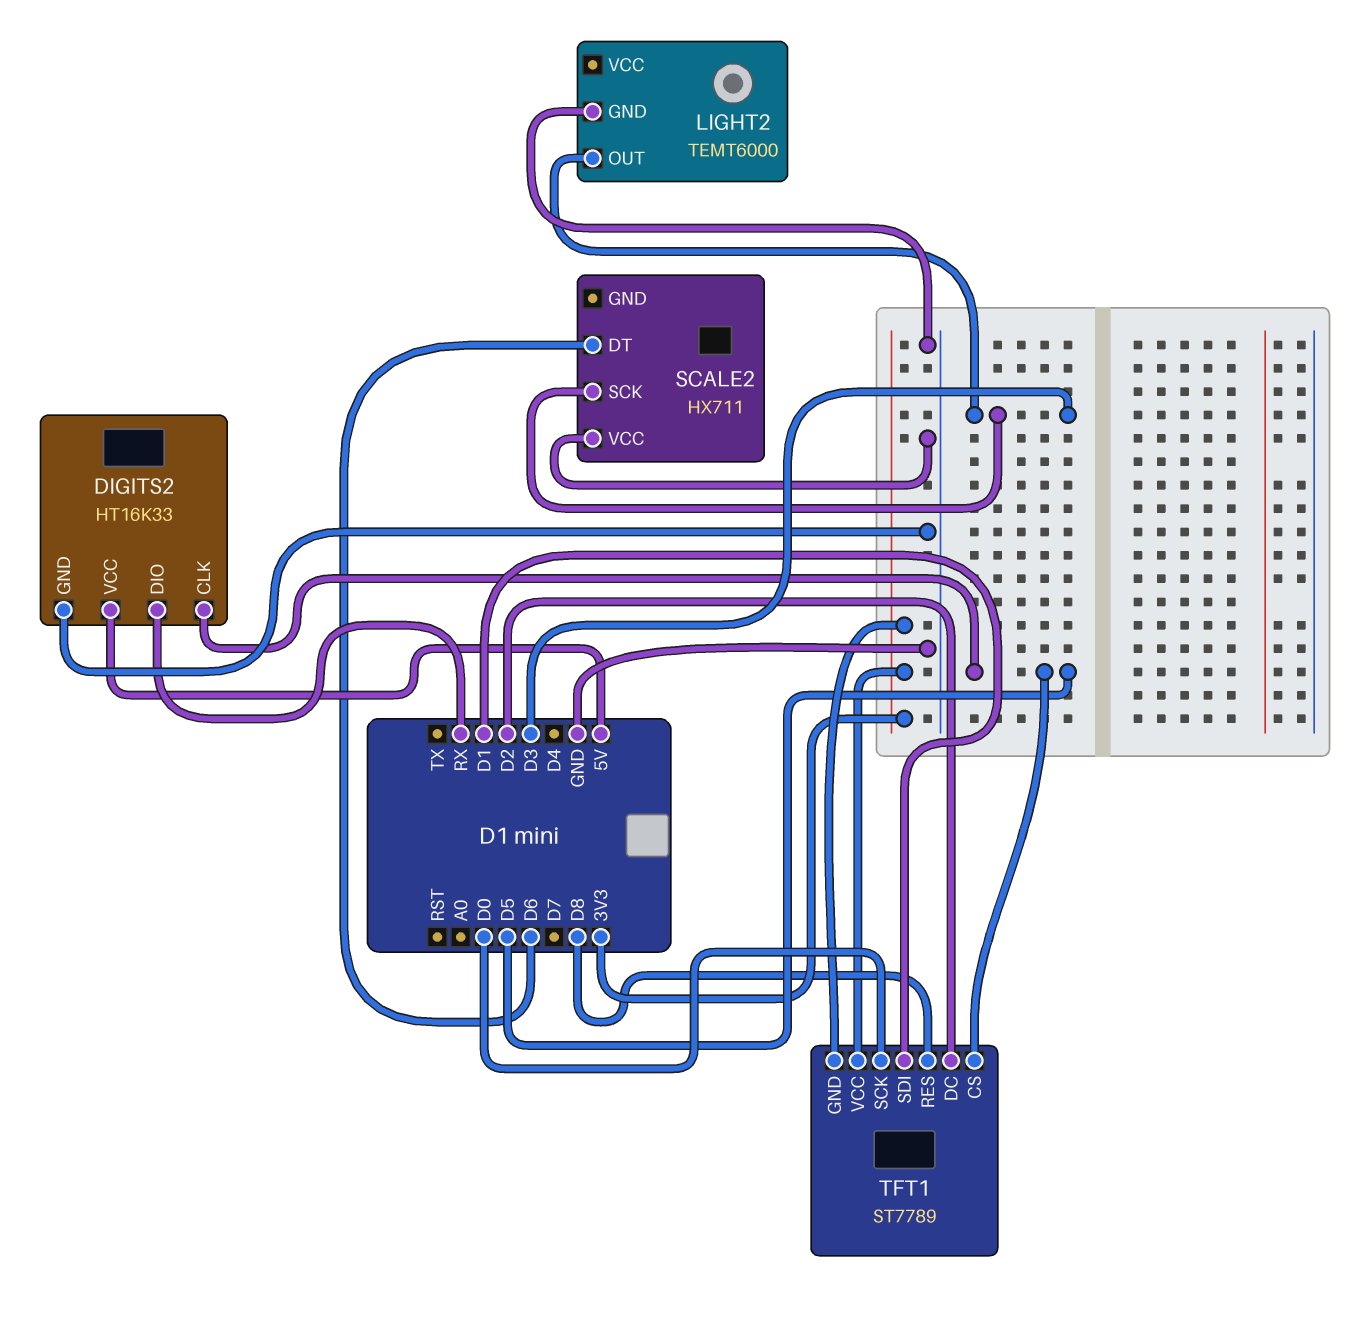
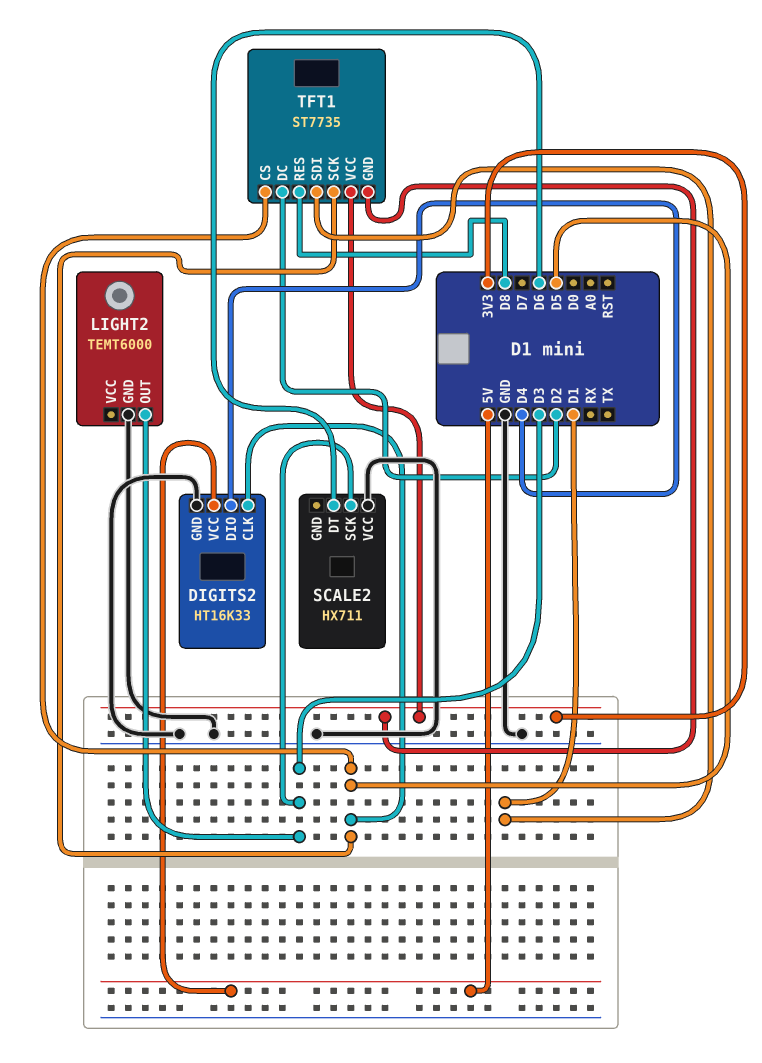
DIGITS2 pin DIO: RX -> D4
TFT1: ST7789 -> ST7735
TFT1 pin SCK: D0 -> D5

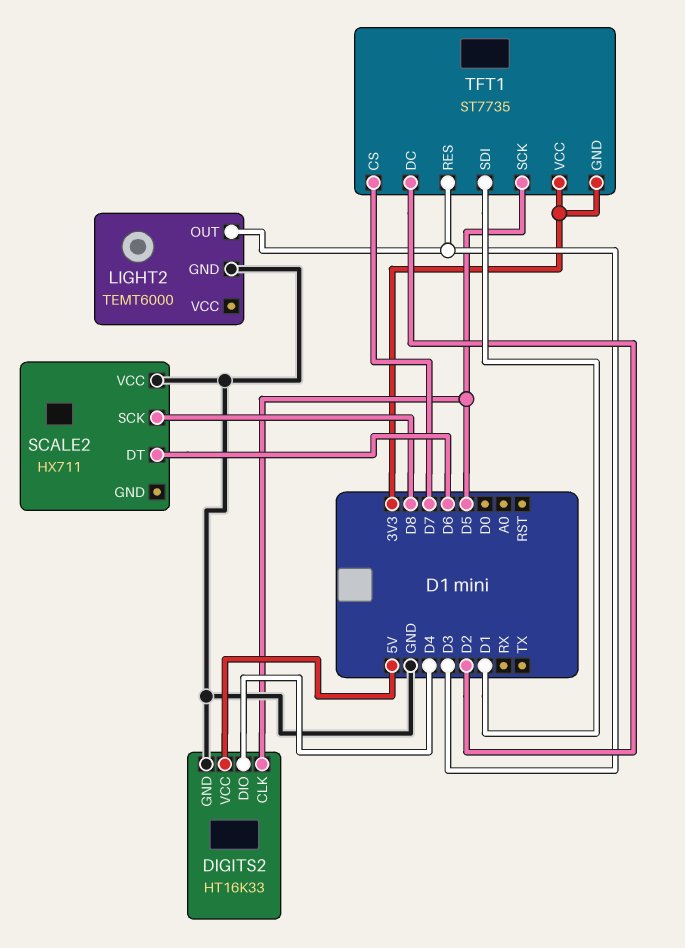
SCALE2 pin SCK: D3 -> D8
TFT1 pin CS: D5 -> D7
TFT1 pin RES: D8 -> D3

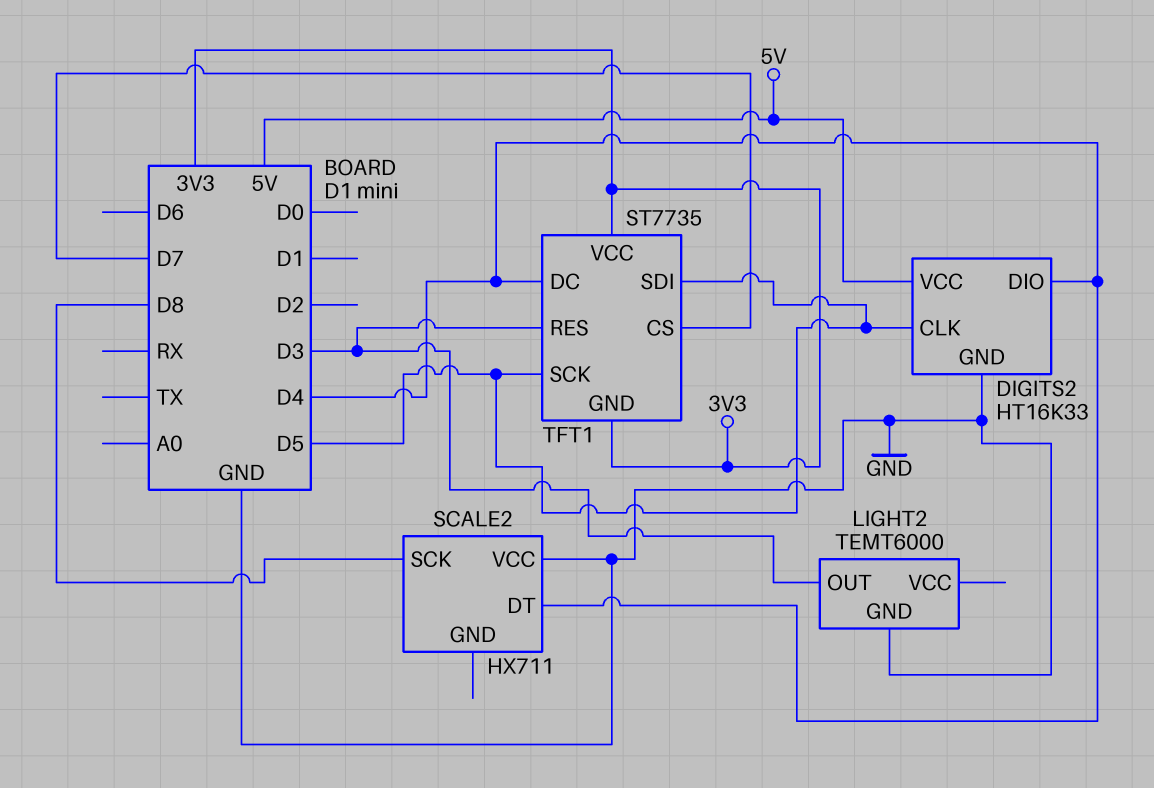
SCALE2 pin DT: D6 -> D4
TFT1 pin DC: D2 -> D4
TFT1 pin SDI: D1 -> D5

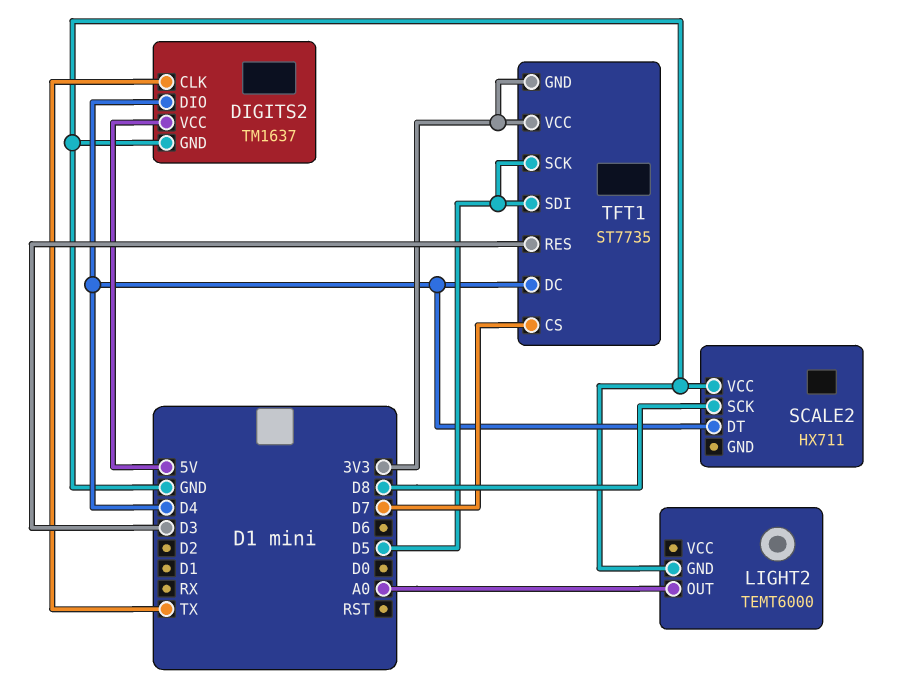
DIGITS2: HT16K33 -> TM1637
DIGITS2 pin CLK: D5 -> TX
LIGHT2 pin OUT: D3 -> A0

